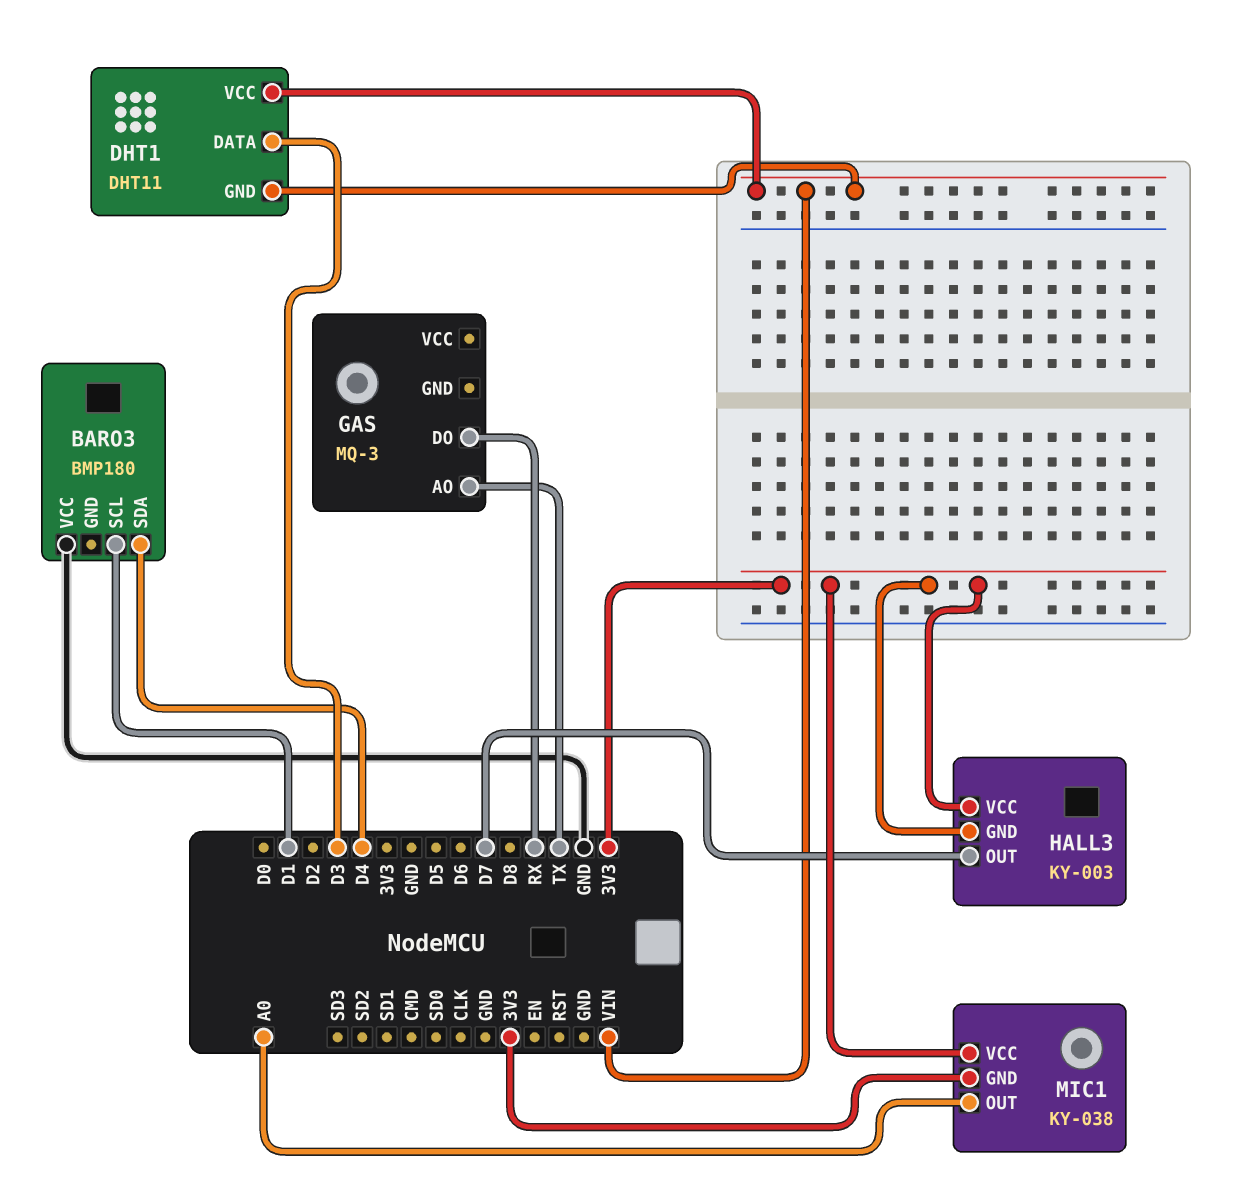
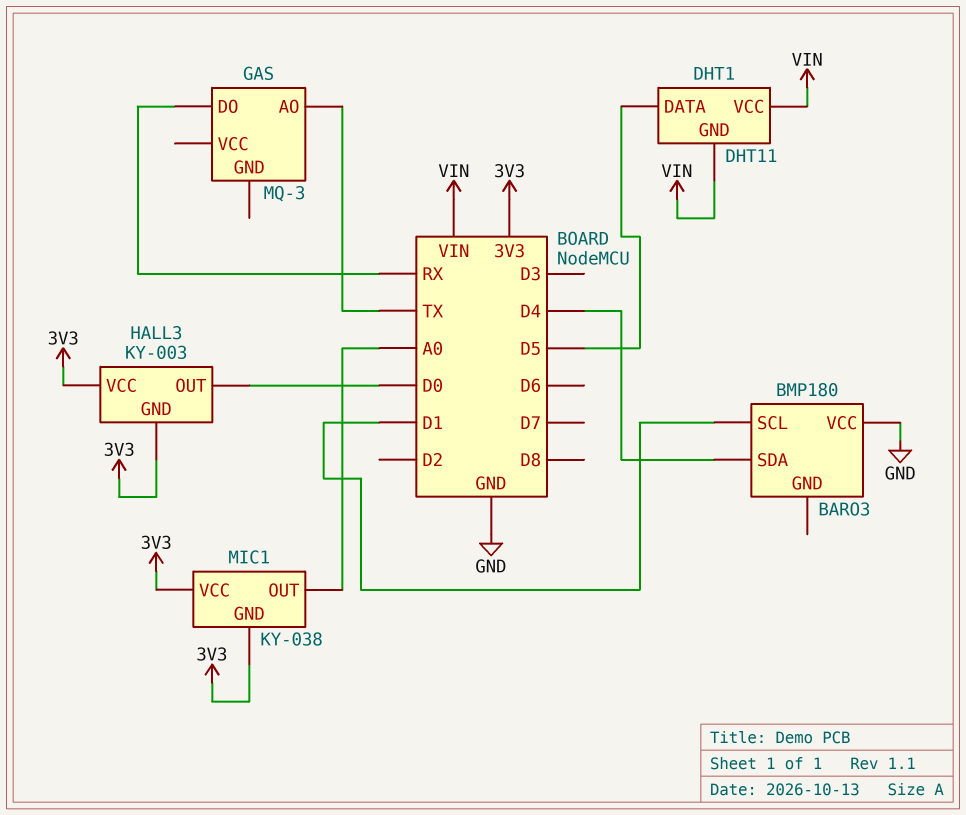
DHT1 pin DATA: D3 -> D5
HALL3 pin OUT: D7 -> D0

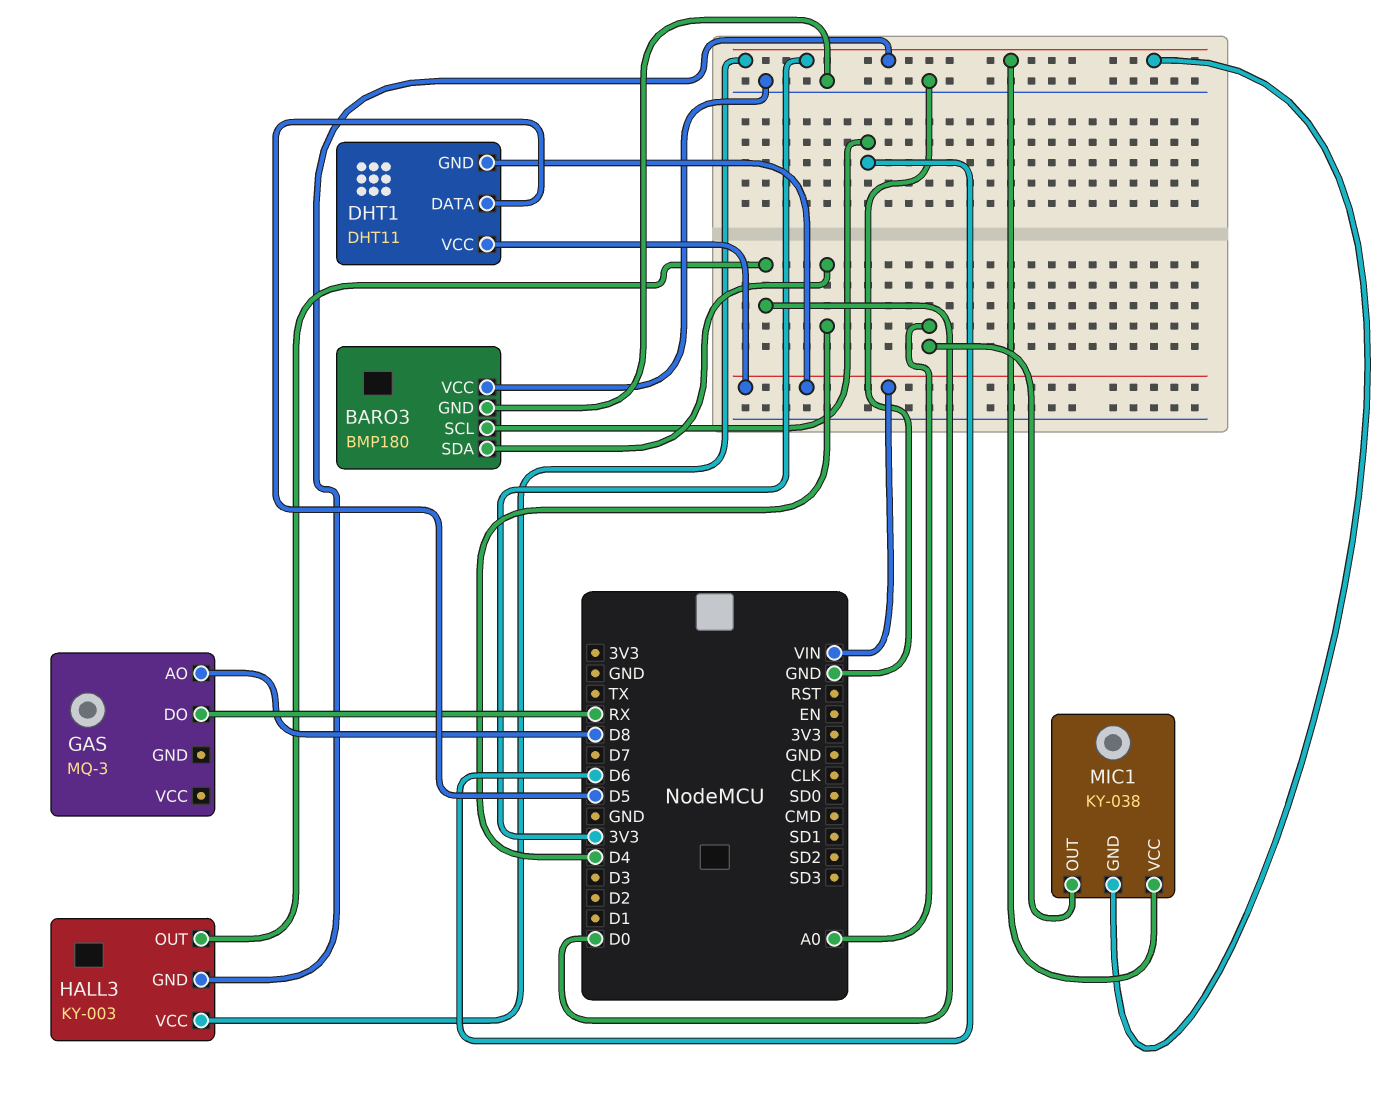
BARO3 pin GND: none -> GND
BARO3 pin SCL: D1 -> D6
GAS pin AO: TX -> D8

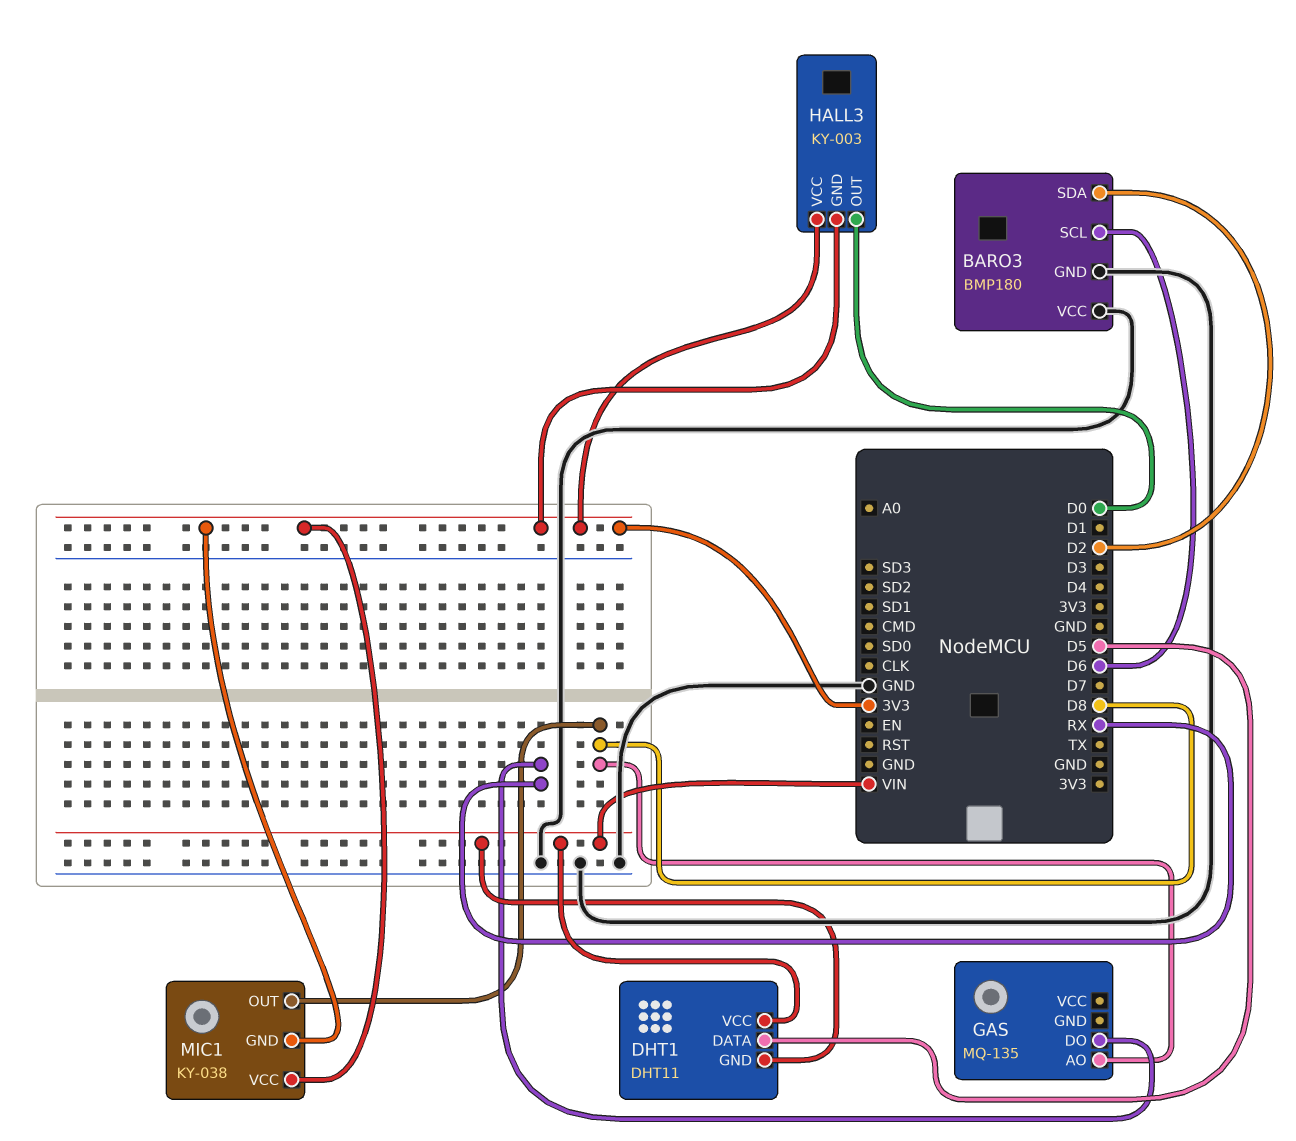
BARO3 pin SDA: D4 -> D2
GAS: MQ-3 -> MQ-135
MIC1 pin OUT: A0 -> D8

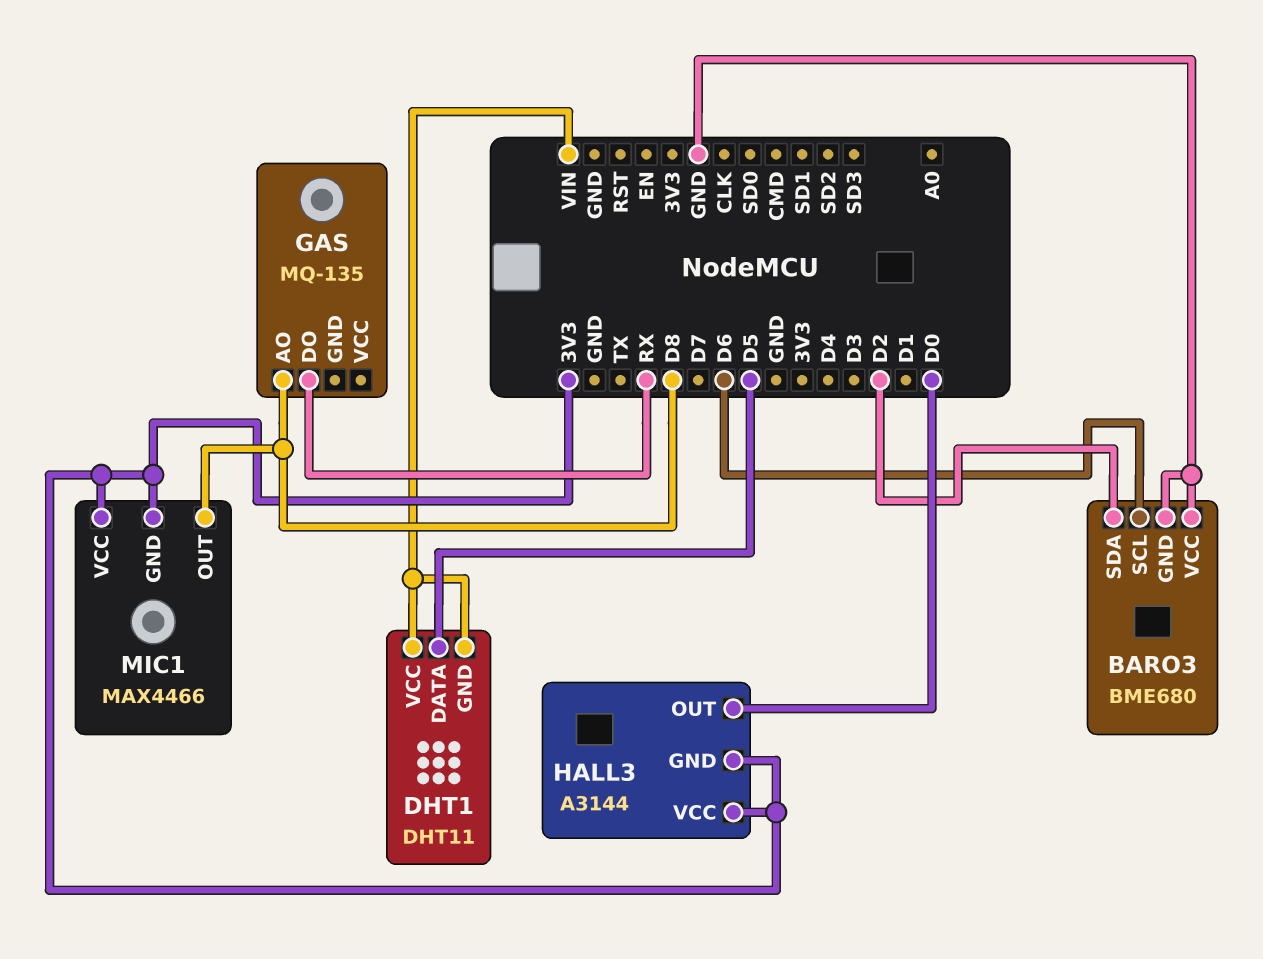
BARO3: BMP180 -> BME680
HALL3: KY-003 -> A3144
MIC1: KY-038 -> MAX4466

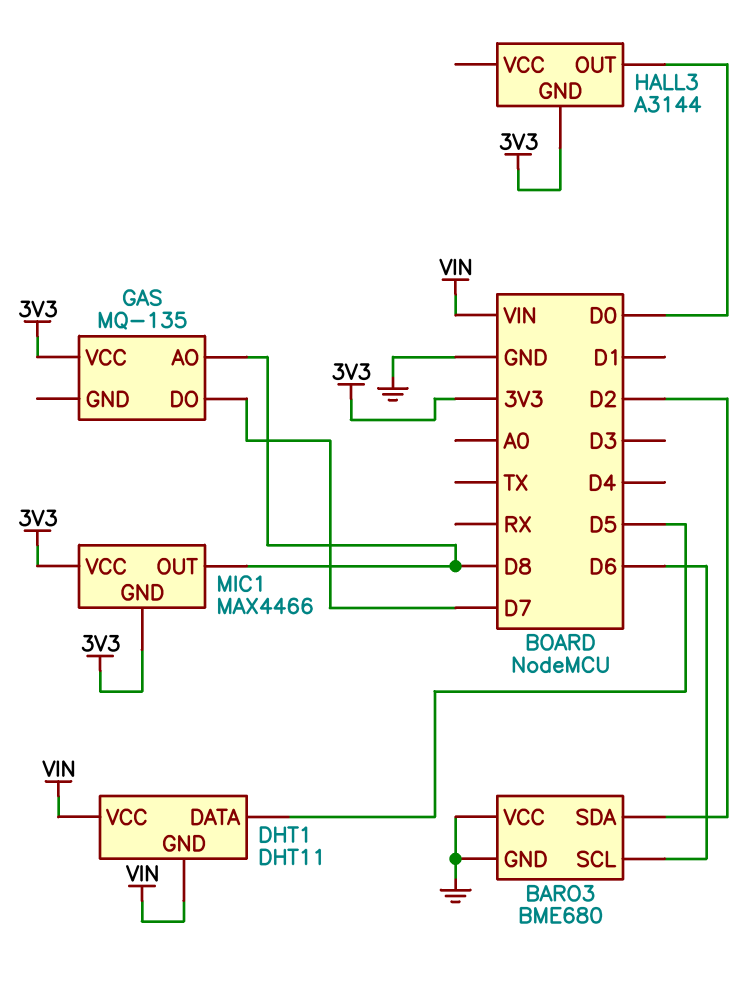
GAS pin DO: RX -> D7
GAS pin VCC: none -> 3V3
HALL3 pin VCC: 3V3 -> none

